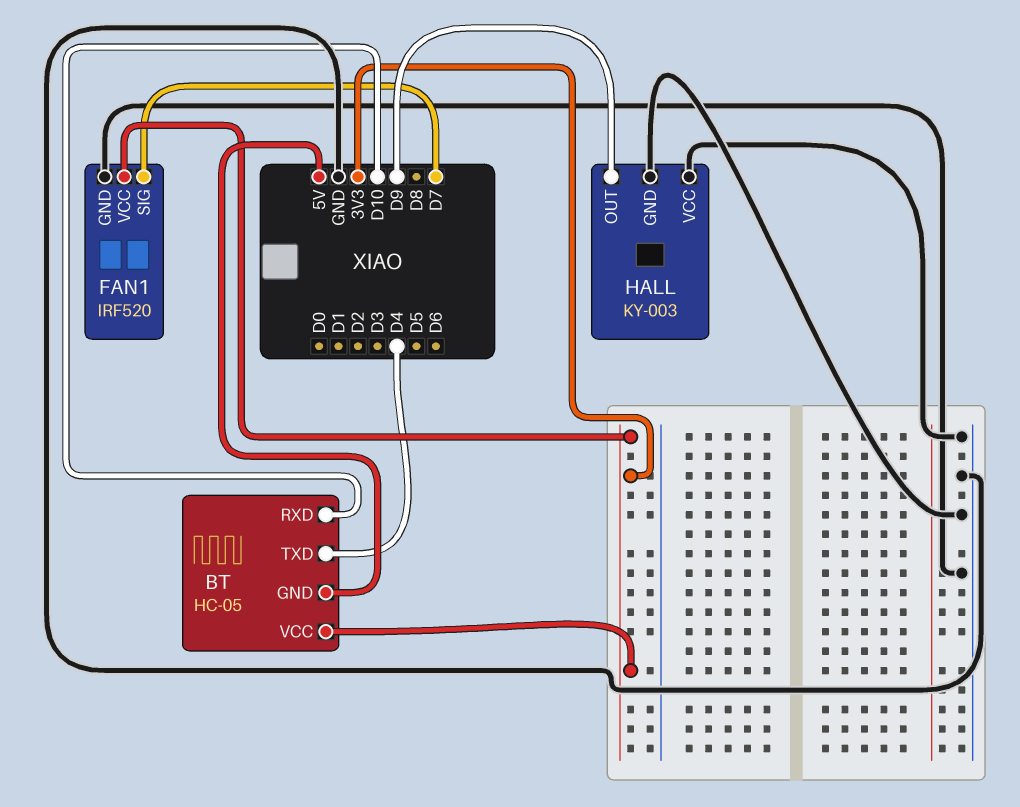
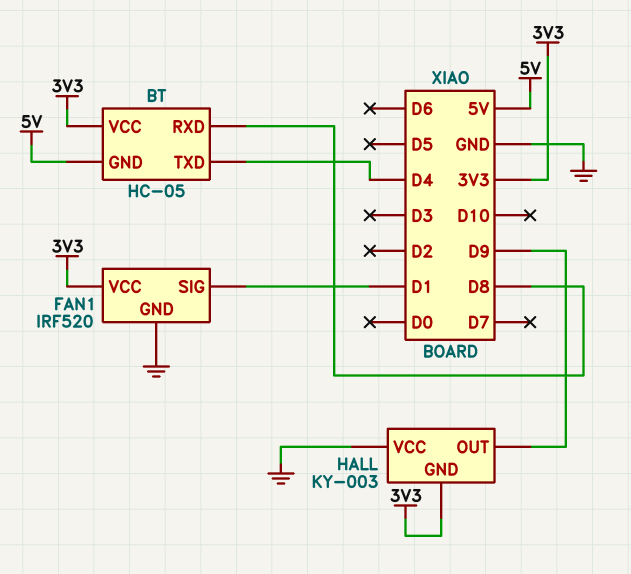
BT pin RXD: D10 -> D8
FAN1 pin SIG: D7 -> D1
HALL pin GND: GND -> 3V3

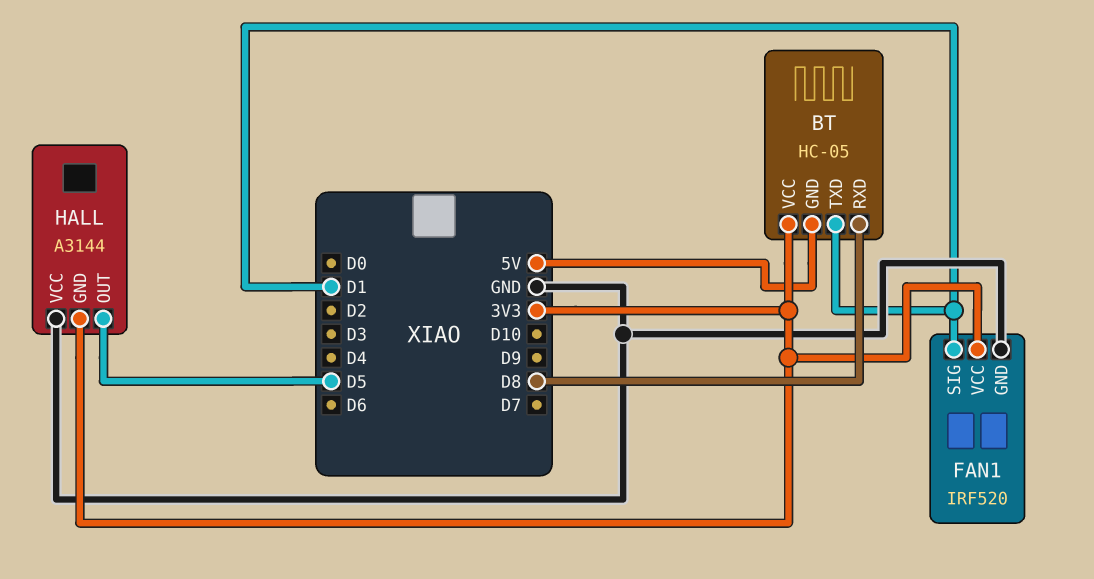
BT pin TXD: D4 -> D1
HALL: KY-003 -> A3144
HALL pin OUT: D9 -> D5

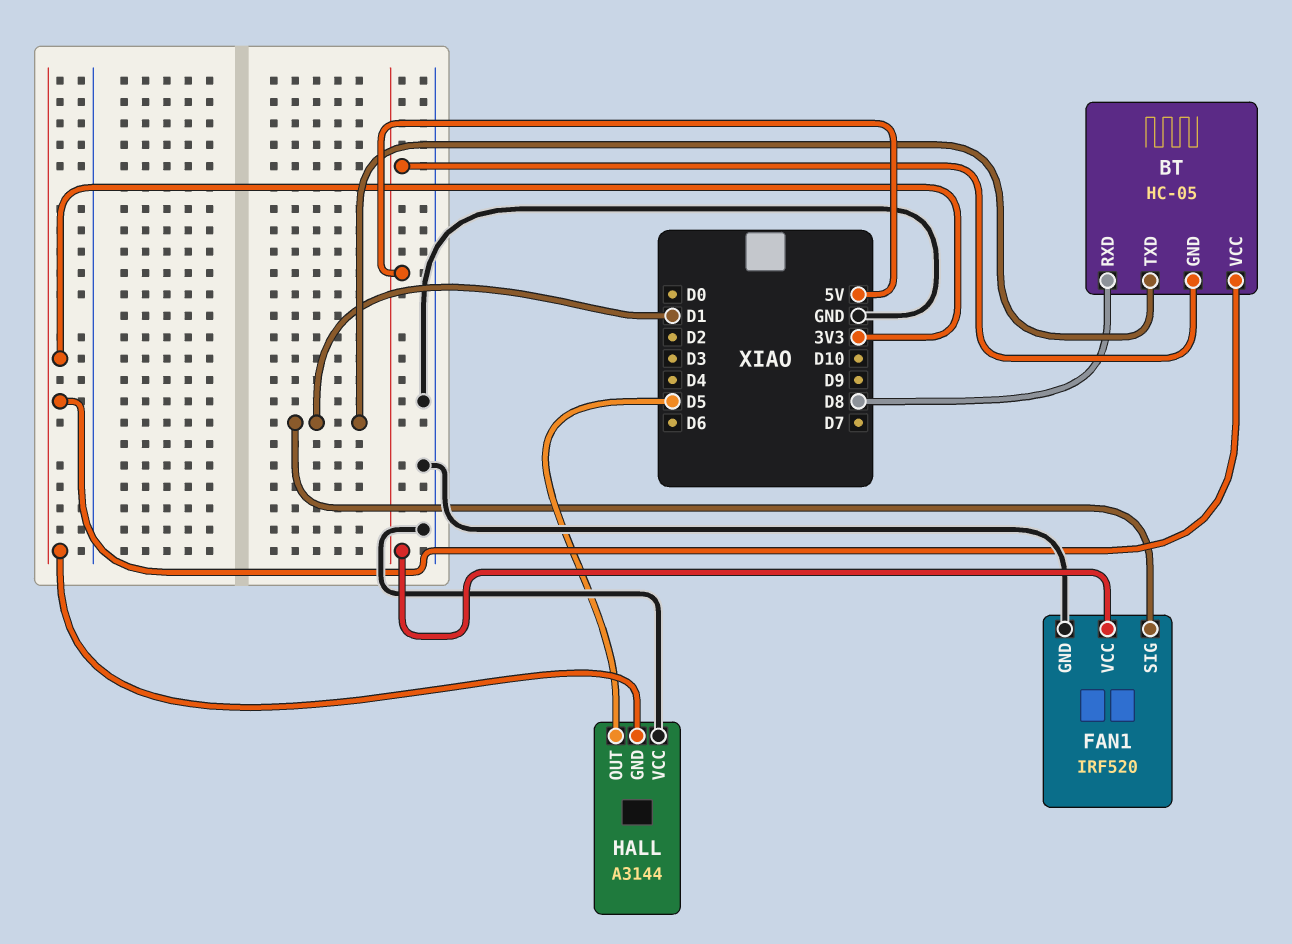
FAN1 pin VCC: 3V3 -> 5V

